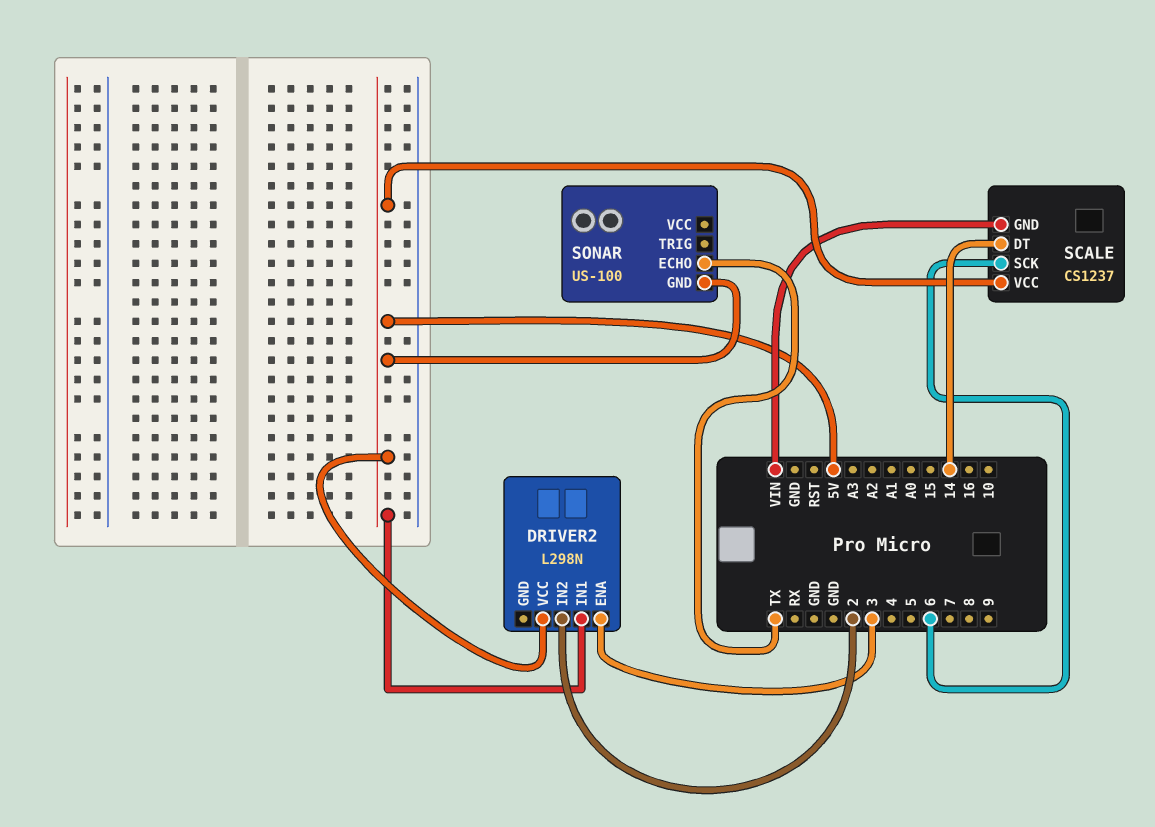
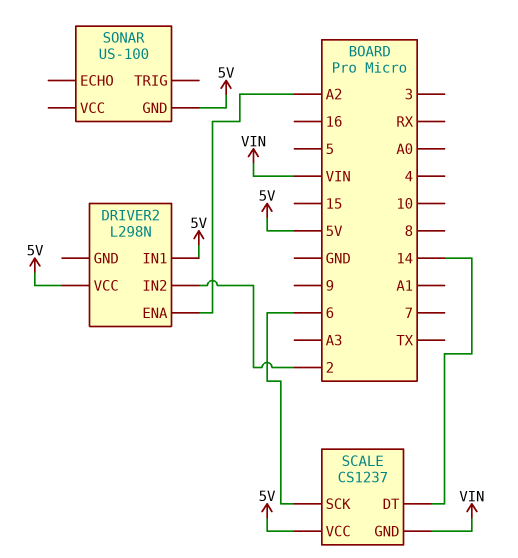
DRIVER2 pin ENA: 3 -> A2
SONAR pin ECHO: TX -> none

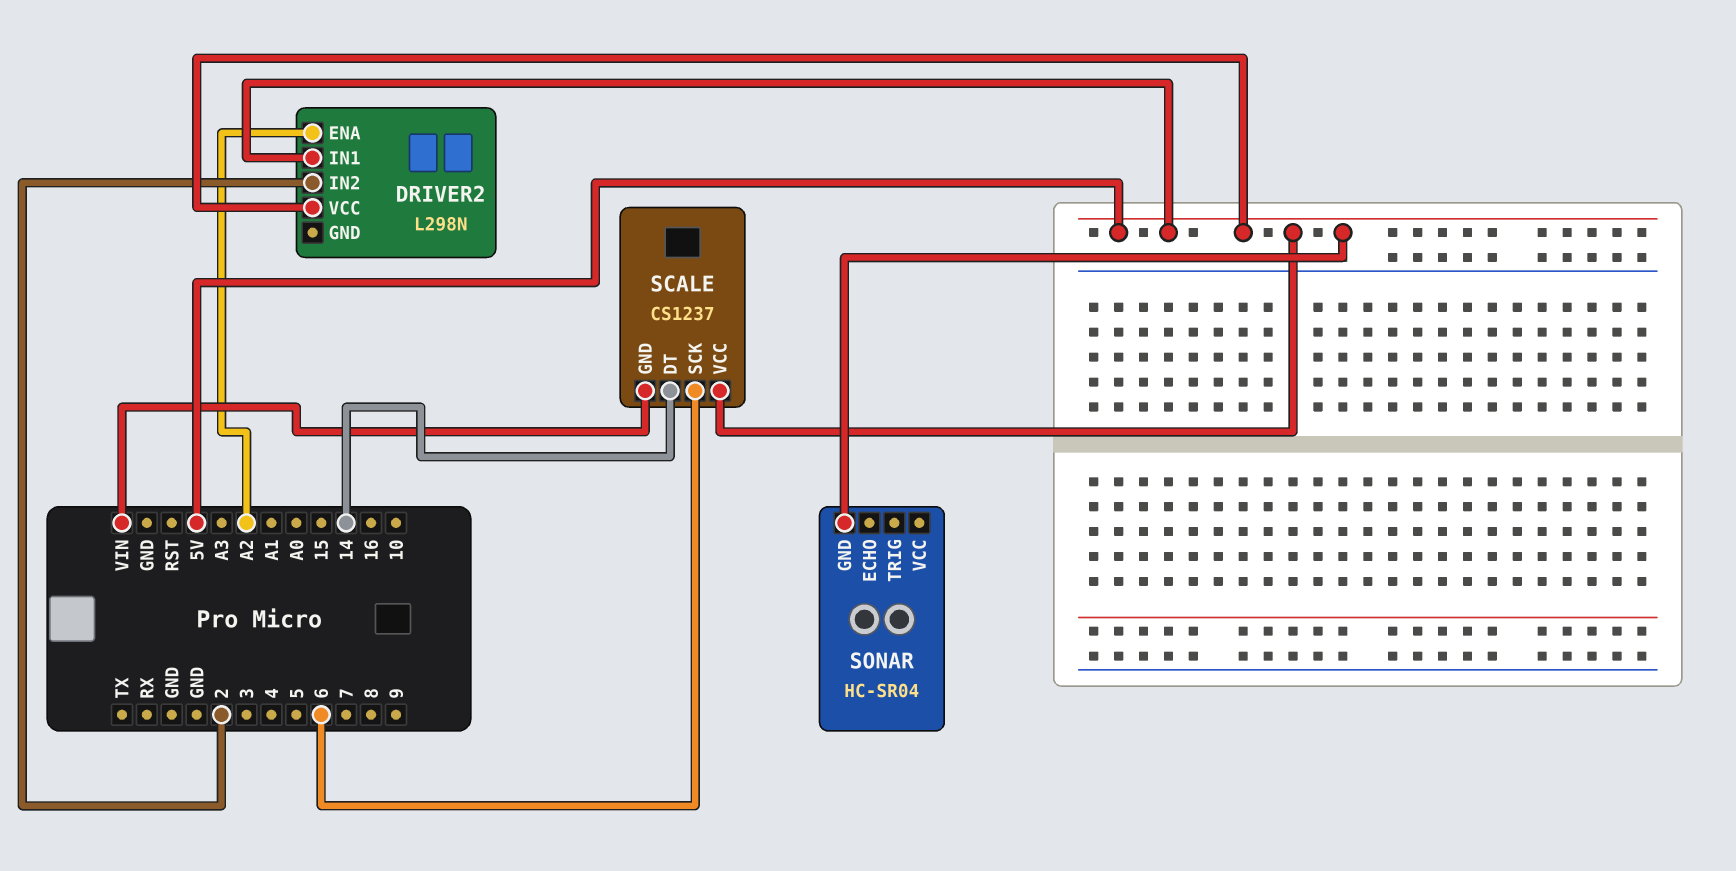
SONAR: US-100 -> HC-SR04

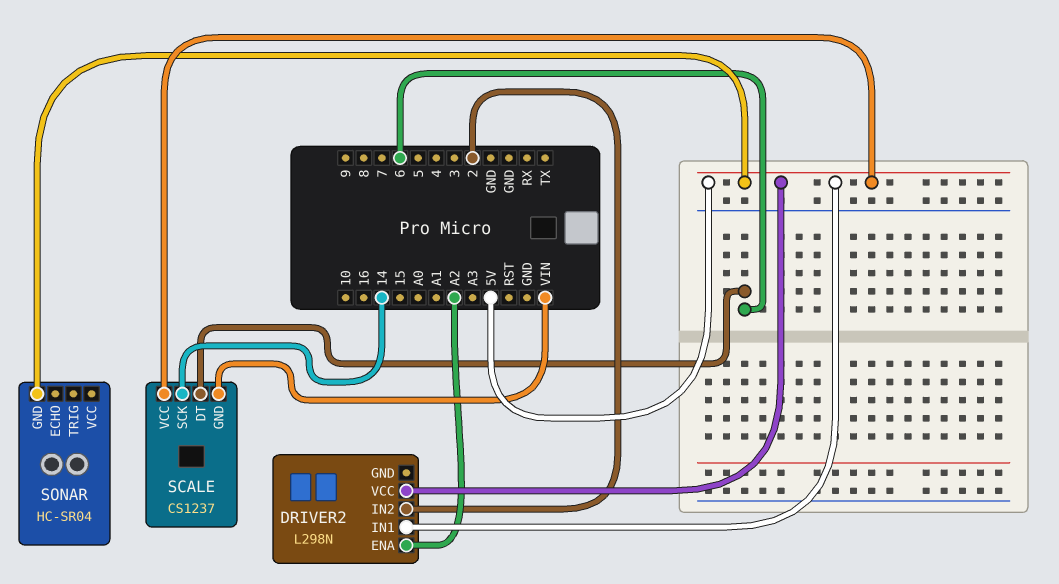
SCALE pin DT: 14 -> 6
SCALE pin SCK: 6 -> 14

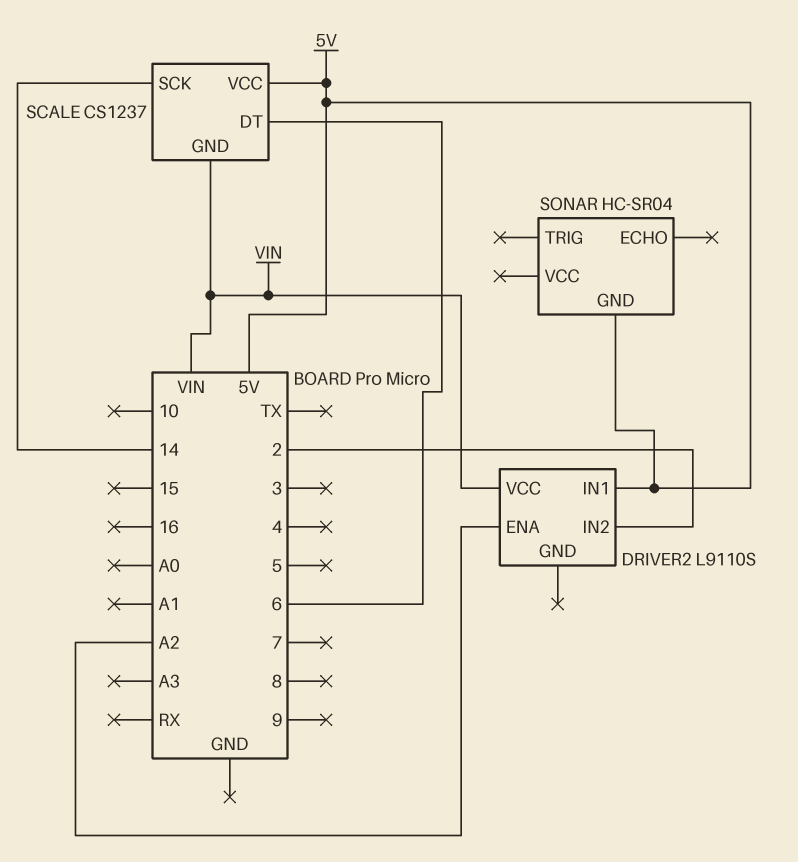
DRIVER2: L298N -> L9110S
DRIVER2 pin VCC: 5V -> VIN

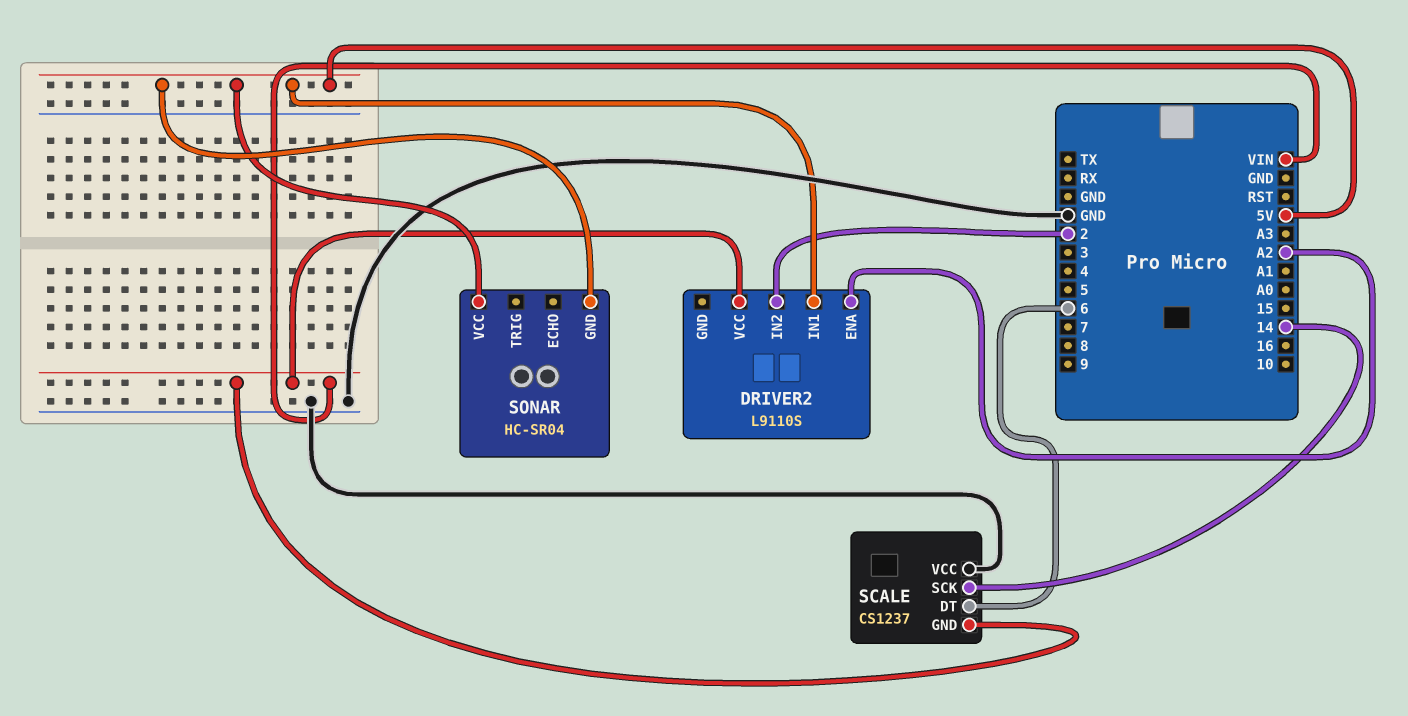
SCALE pin VCC: 5V -> GND
SONAR pin VCC: none -> 5V

